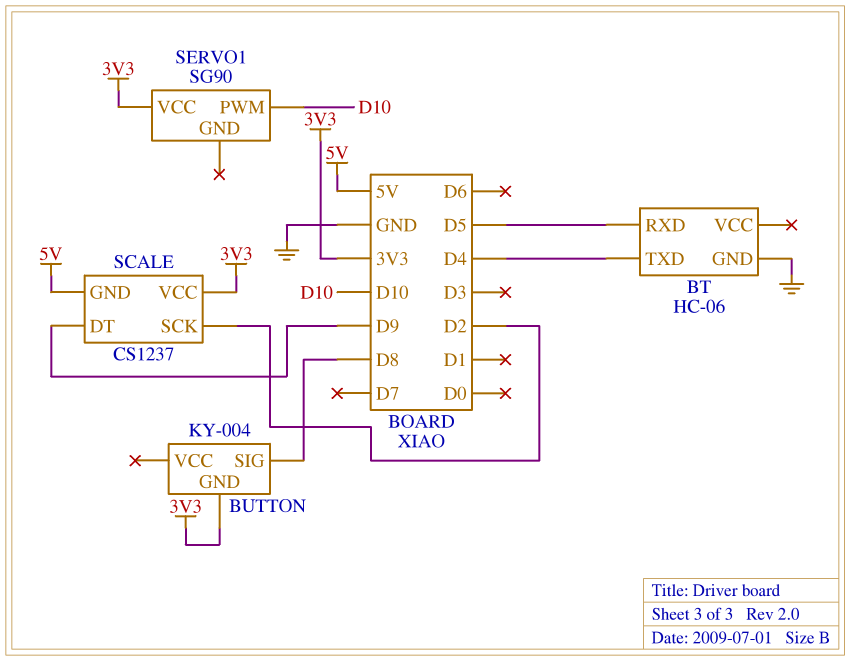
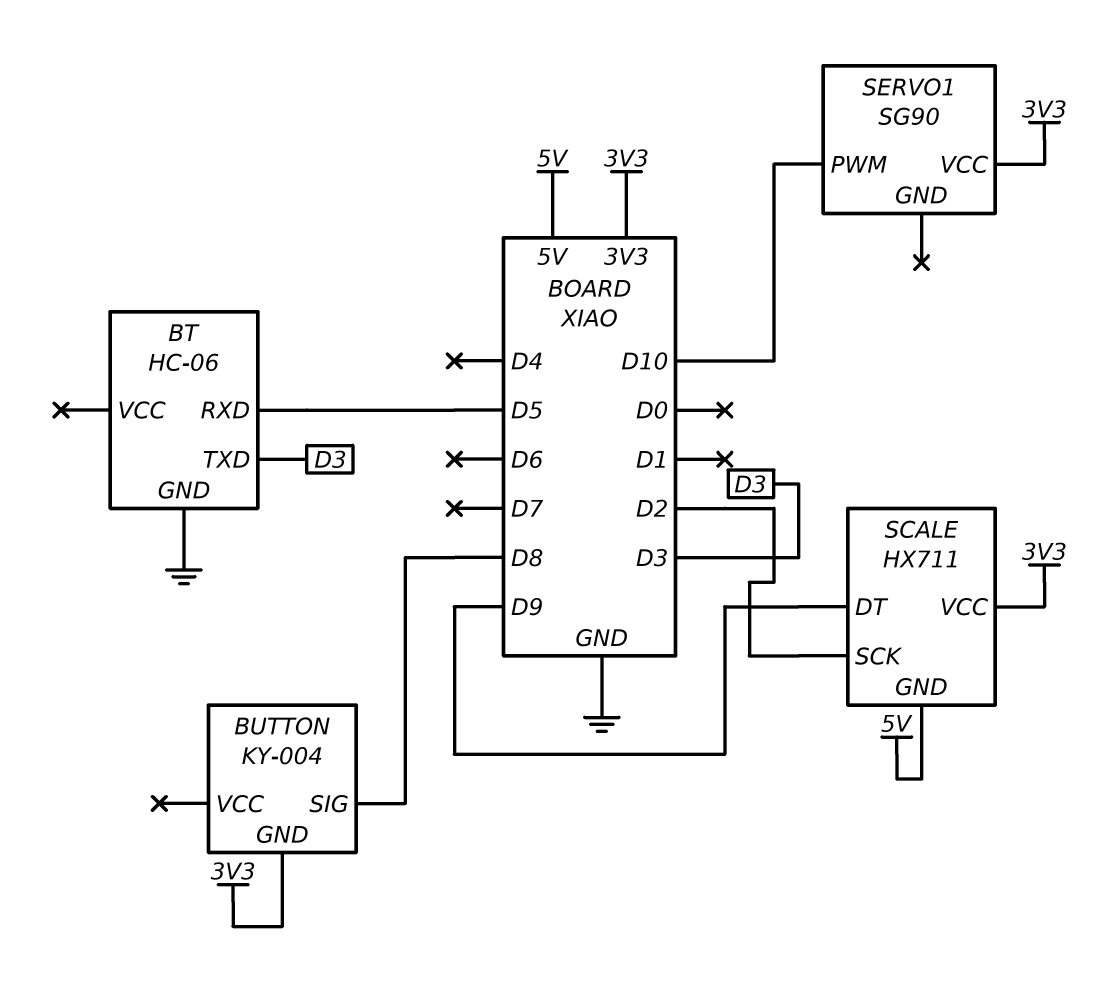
BT pin TXD: D4 -> D3
SCALE: CS1237 -> HX711

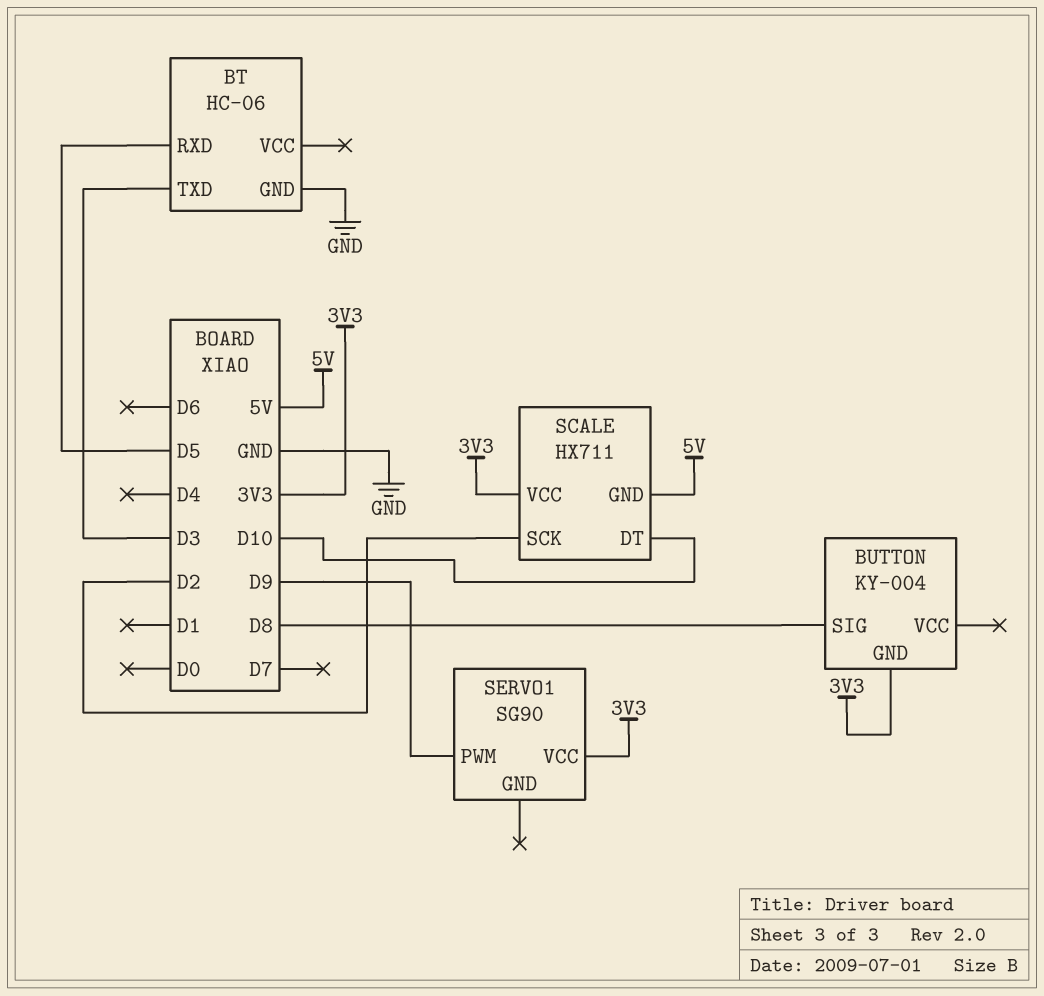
SCALE pin DT: D9 -> D10
SERVO1 pin PWM: D10 -> D9

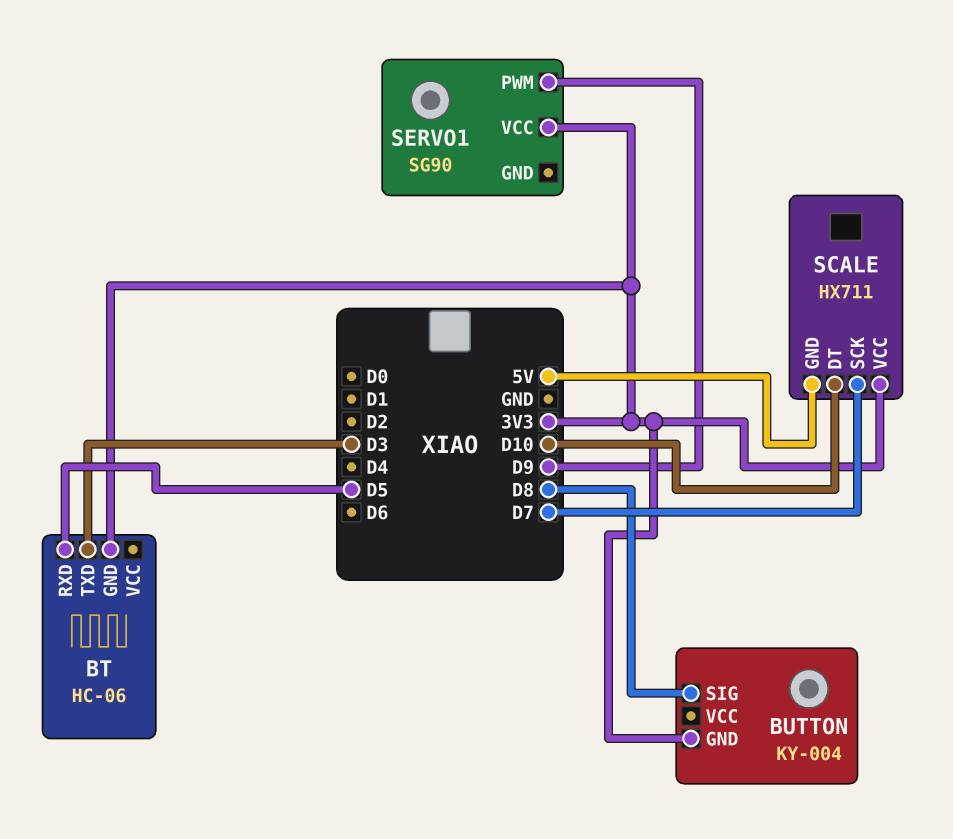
BT pin GND: GND -> 3V3
SCALE pin SCK: D2 -> D7

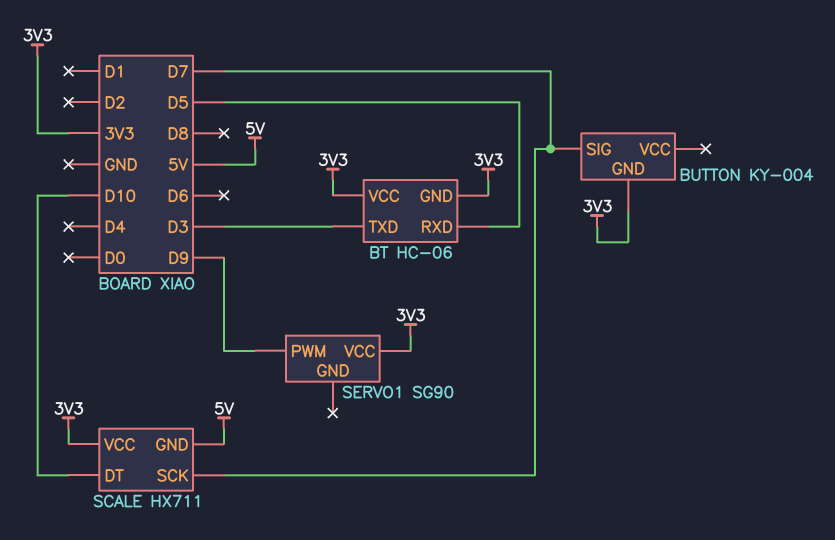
BT pin VCC: none -> 3V3
BUTTON pin SIG: D8 -> D7

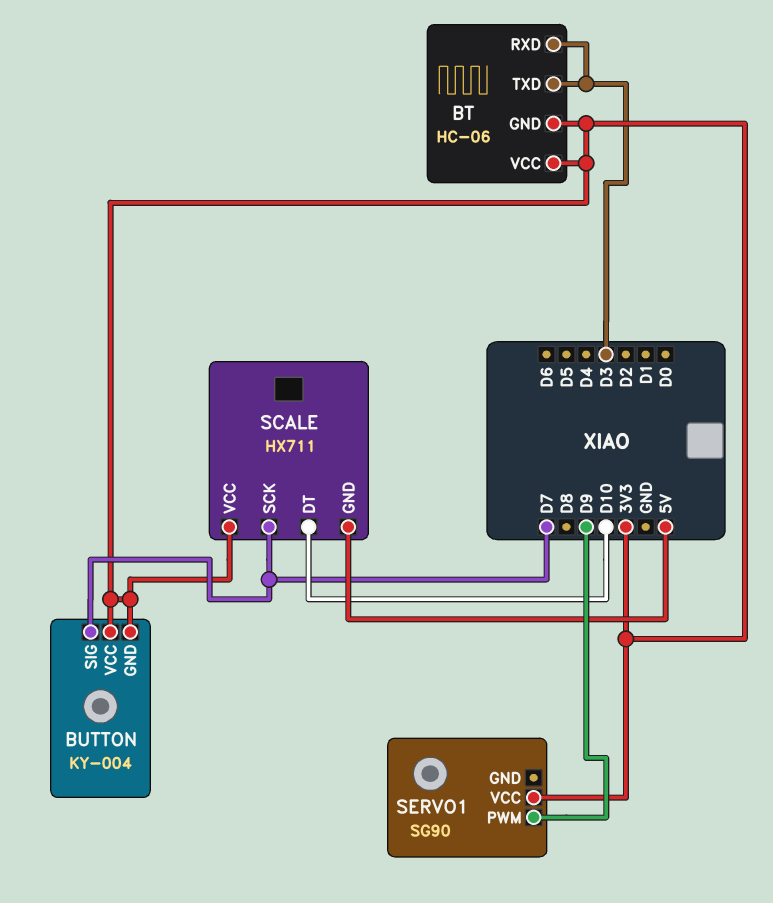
BT pin RXD: D5 -> D3
BUTTON pin VCC: none -> 3V3

